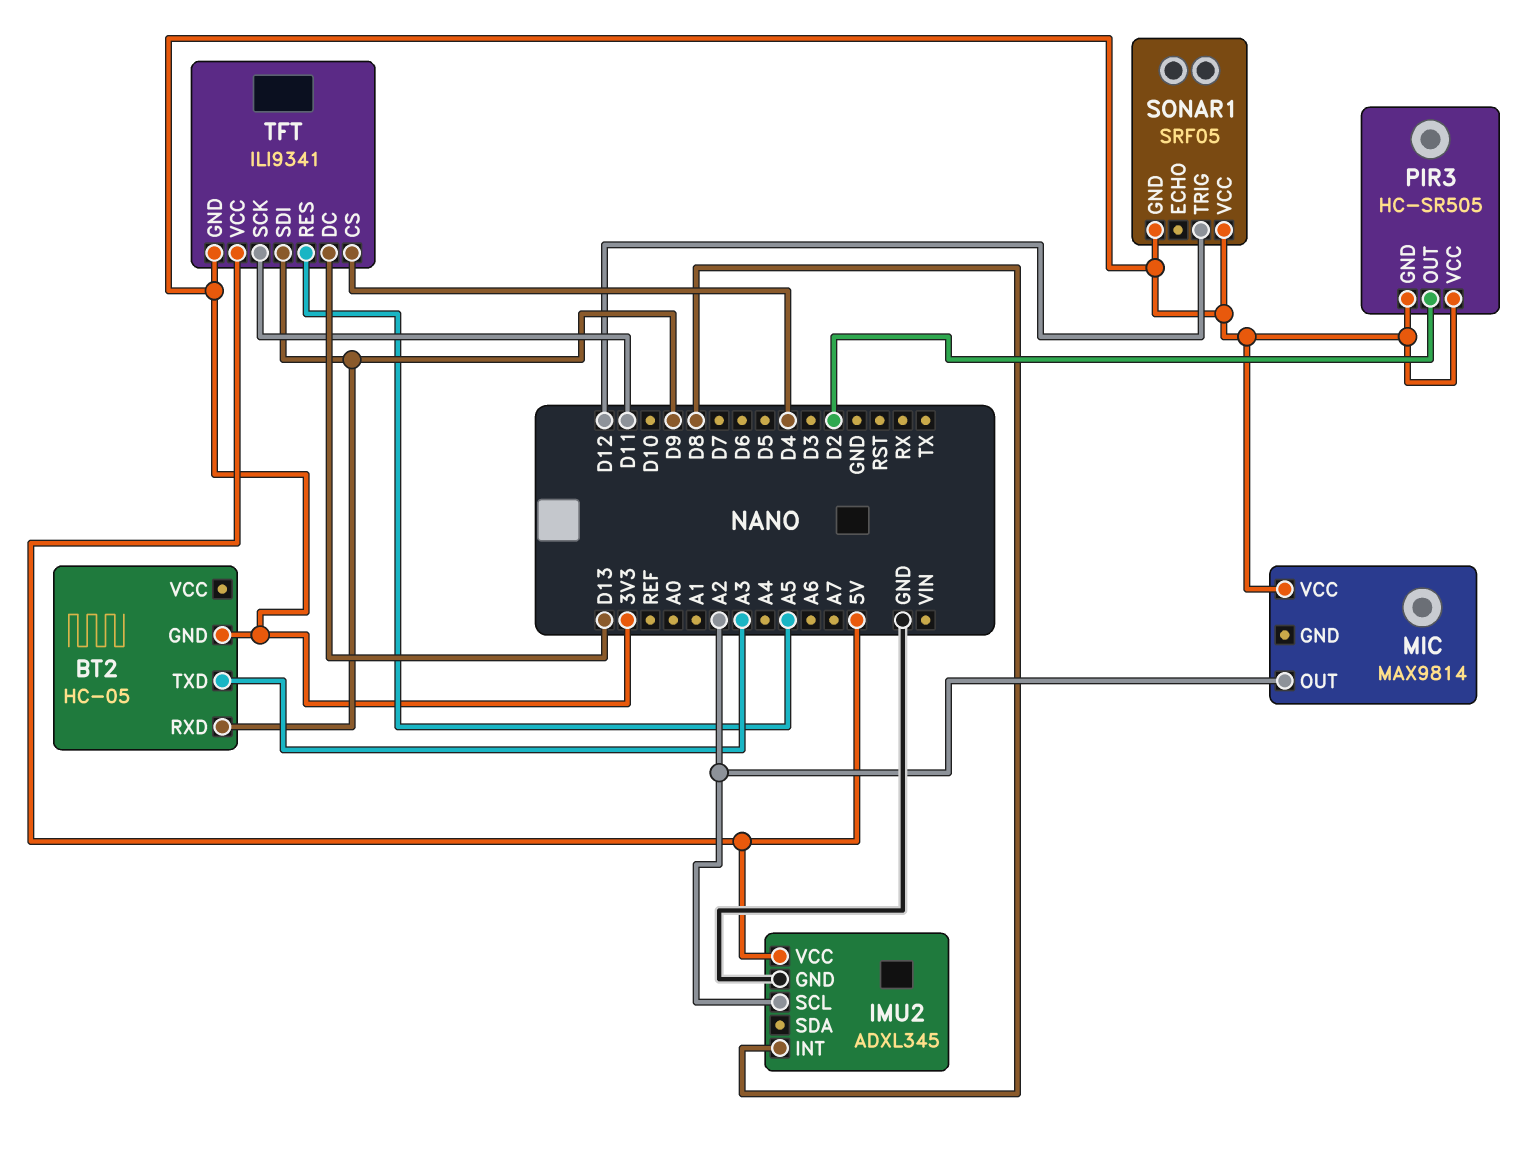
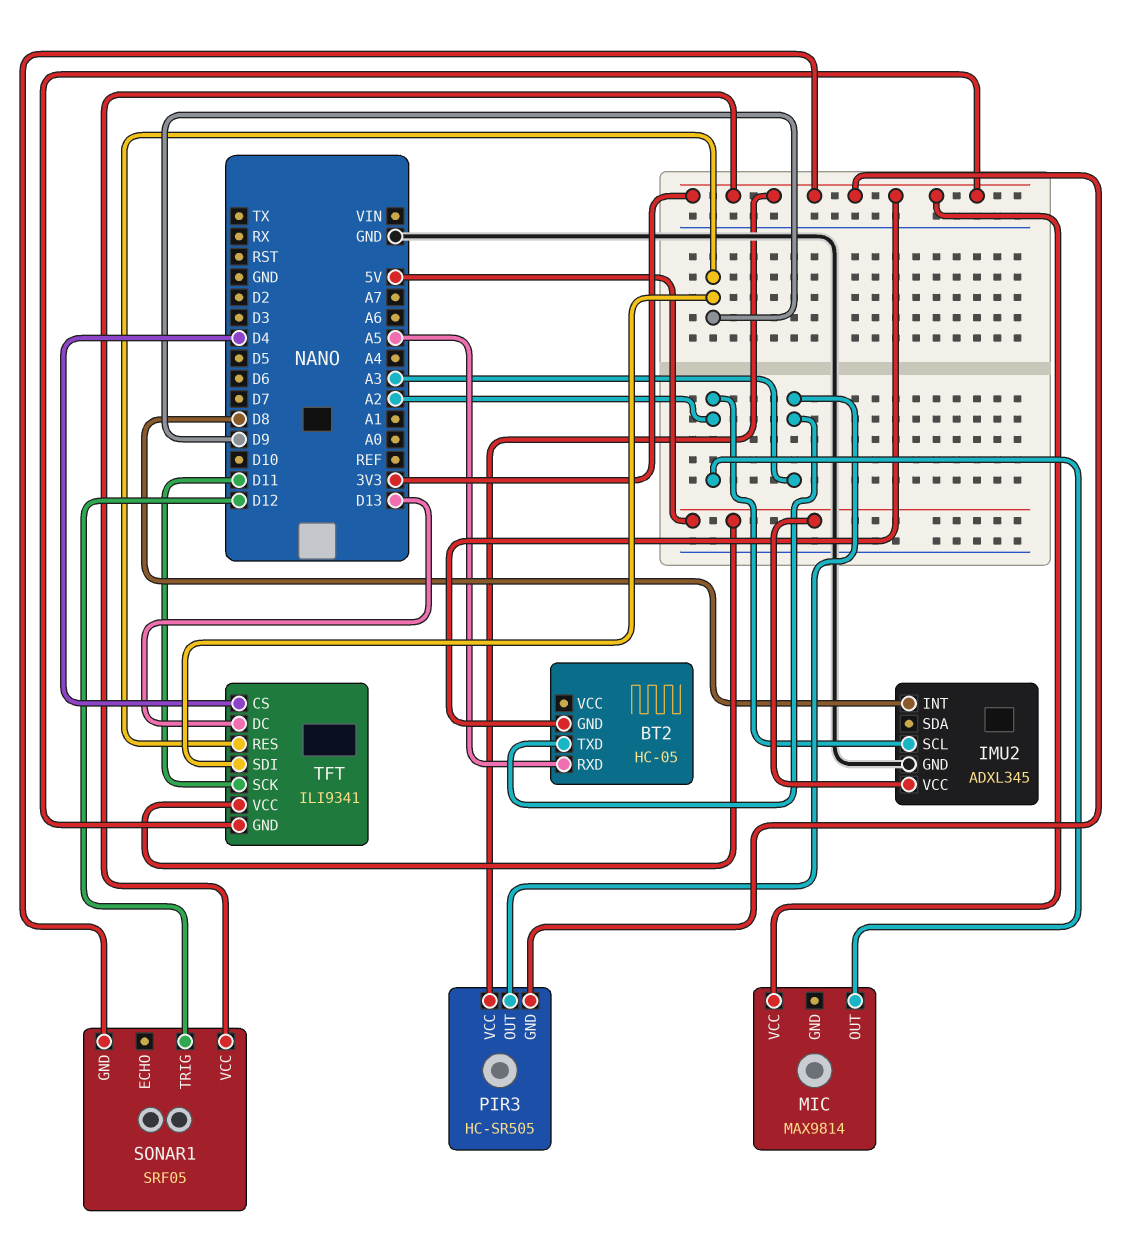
BT2 pin RXD: D9 -> A5
PIR3 pin OUT: D2 -> A3
TFT pin RES: A5 -> D9

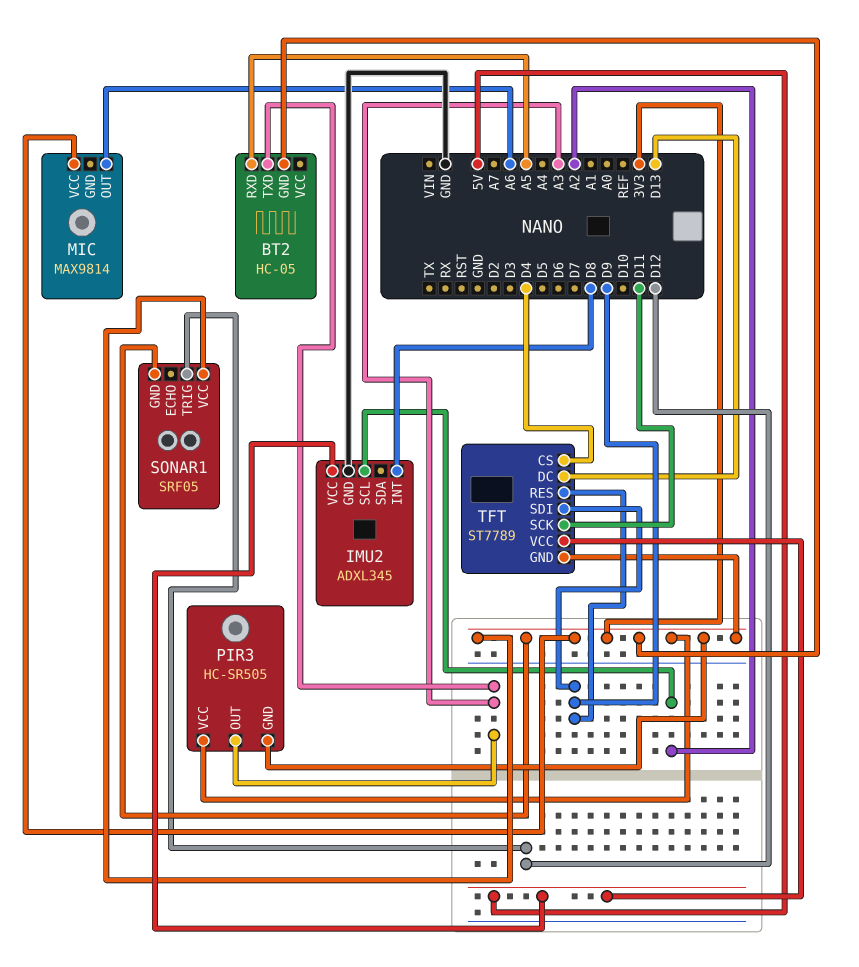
MIC pin OUT: A2 -> A6
TFT: ILI9341 -> ST7789

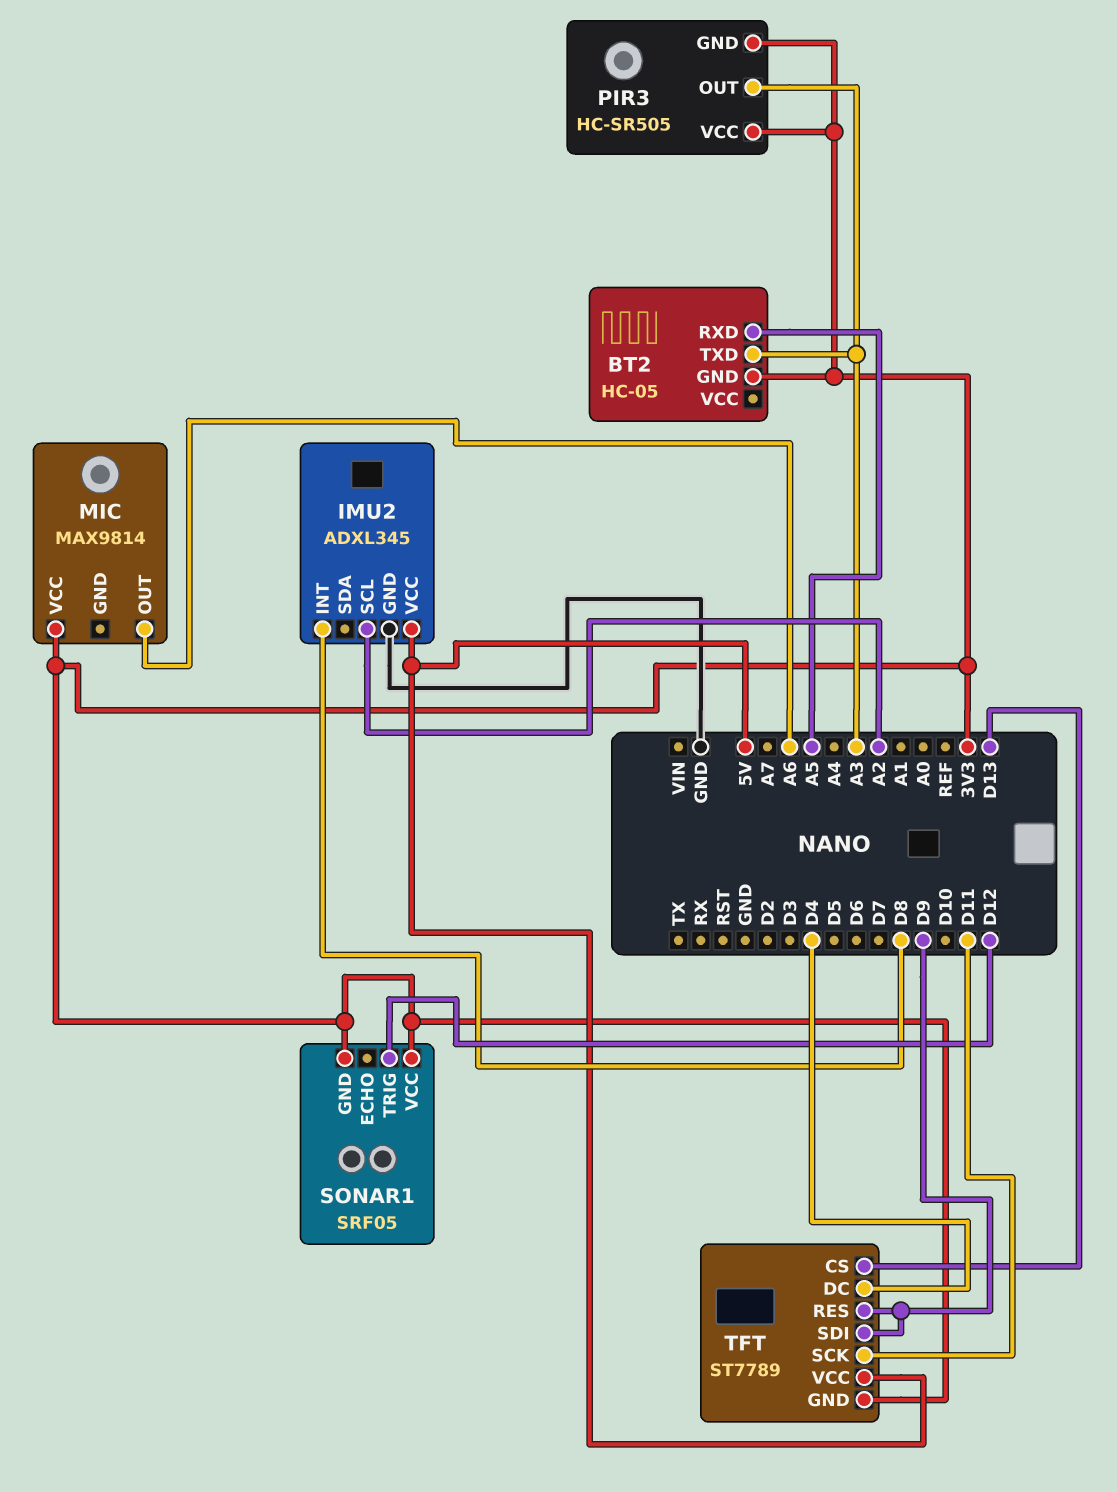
TFT pin CS: D4 -> D13
TFT pin DC: D13 -> D4

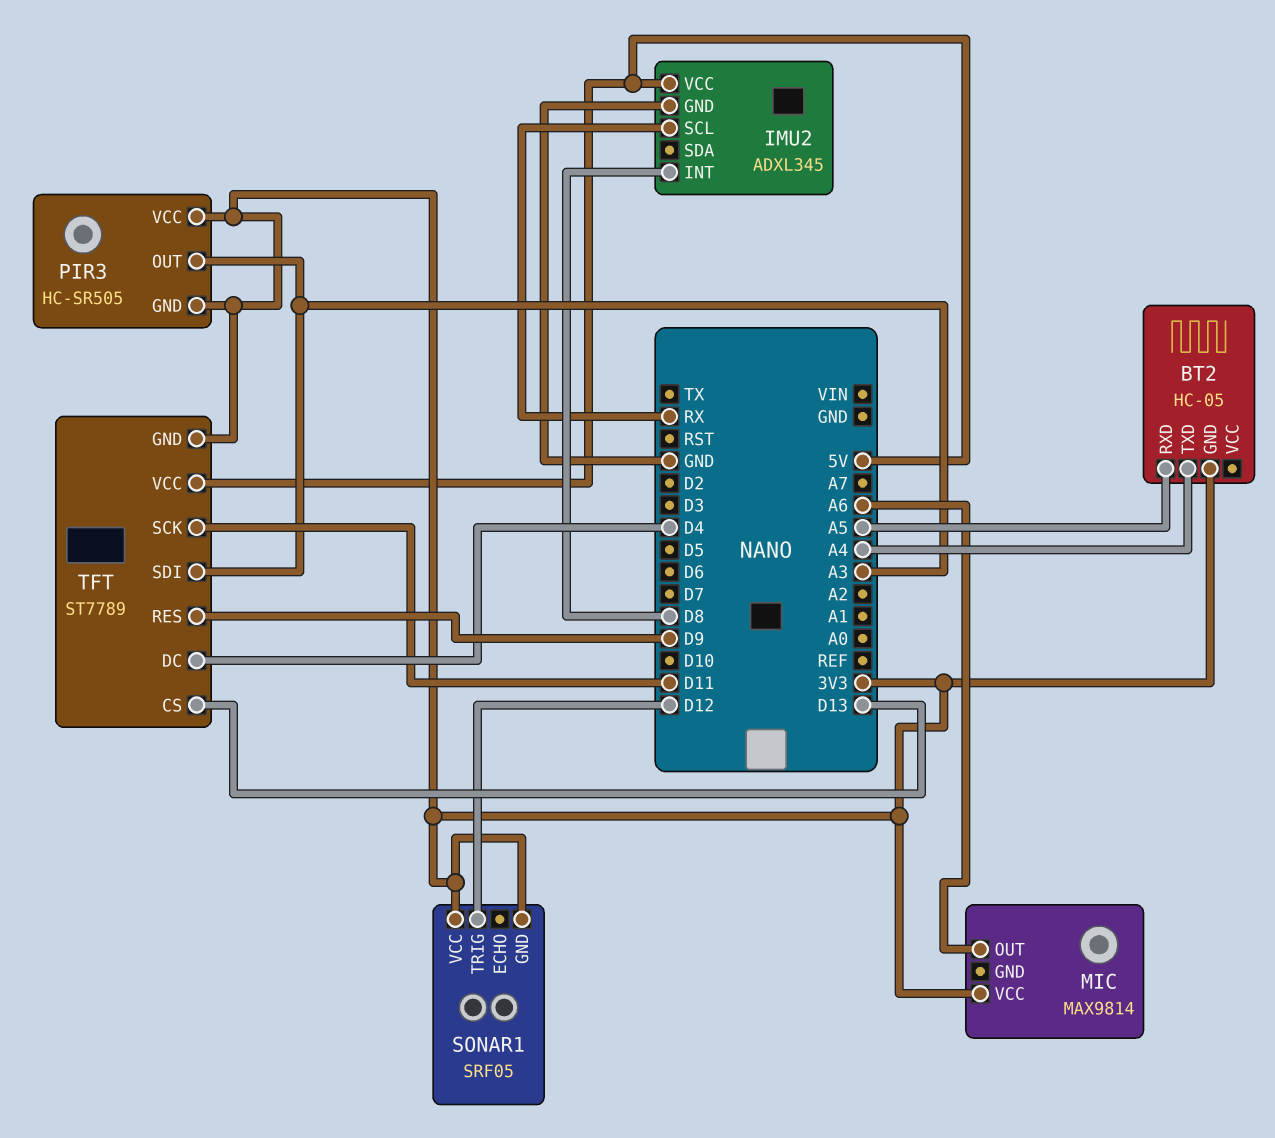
BT2 pin TXD: A3 -> A4
IMU2 pin SCL: A2 -> RX
TFT pin SDI: D9 -> A3

